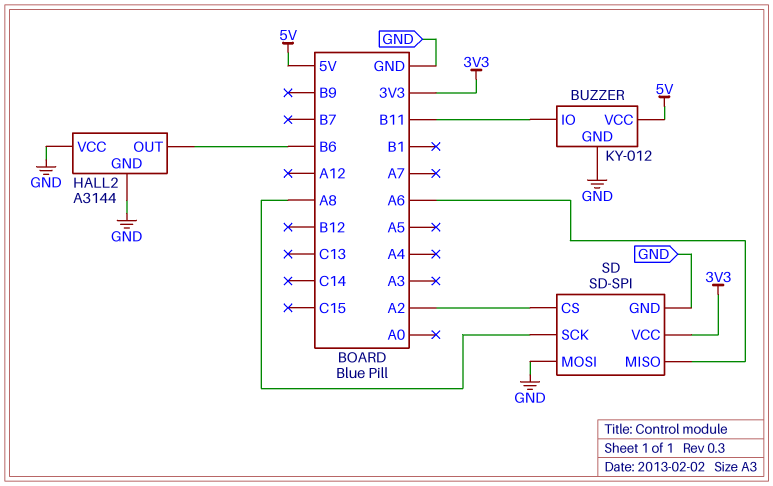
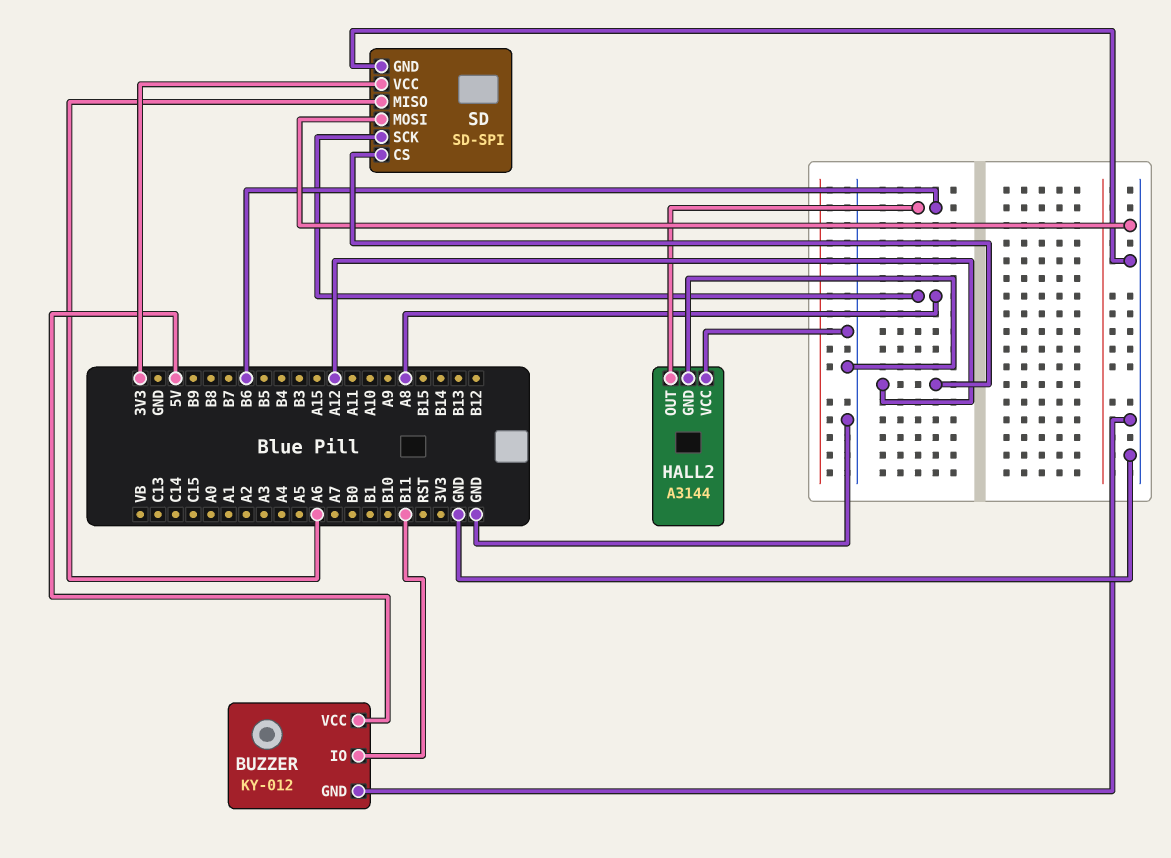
SD pin CS: A2 -> A12

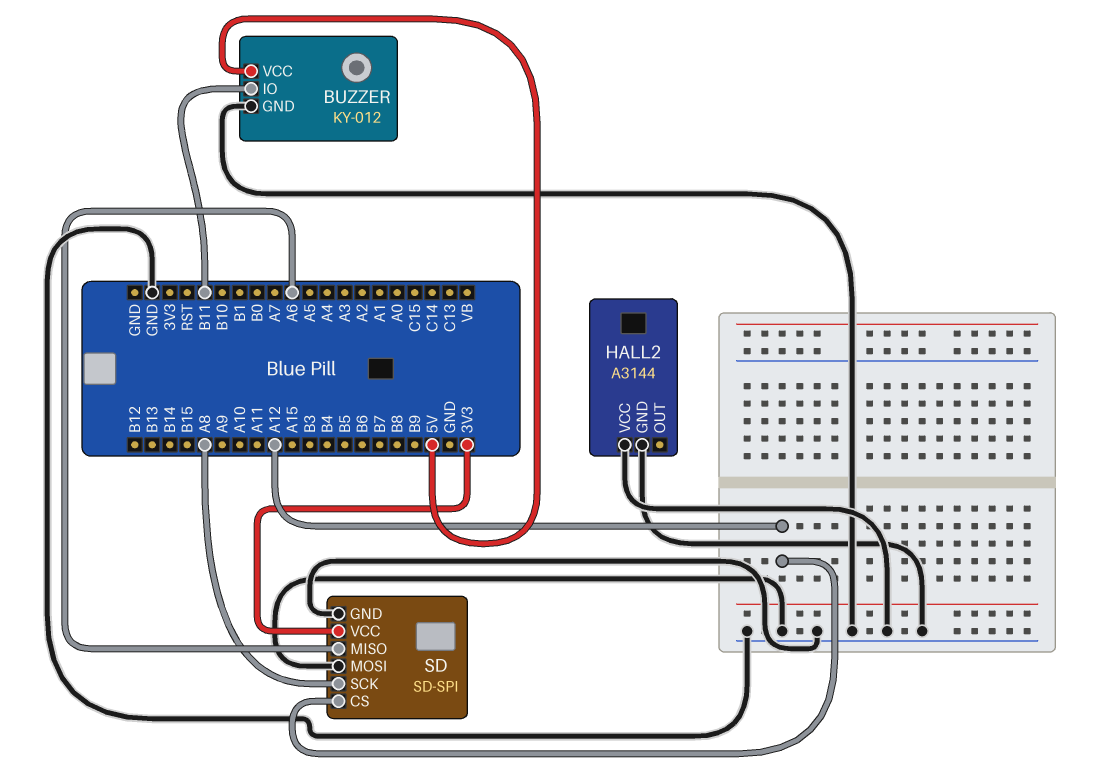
HALL2 pin OUT: B6 -> none

